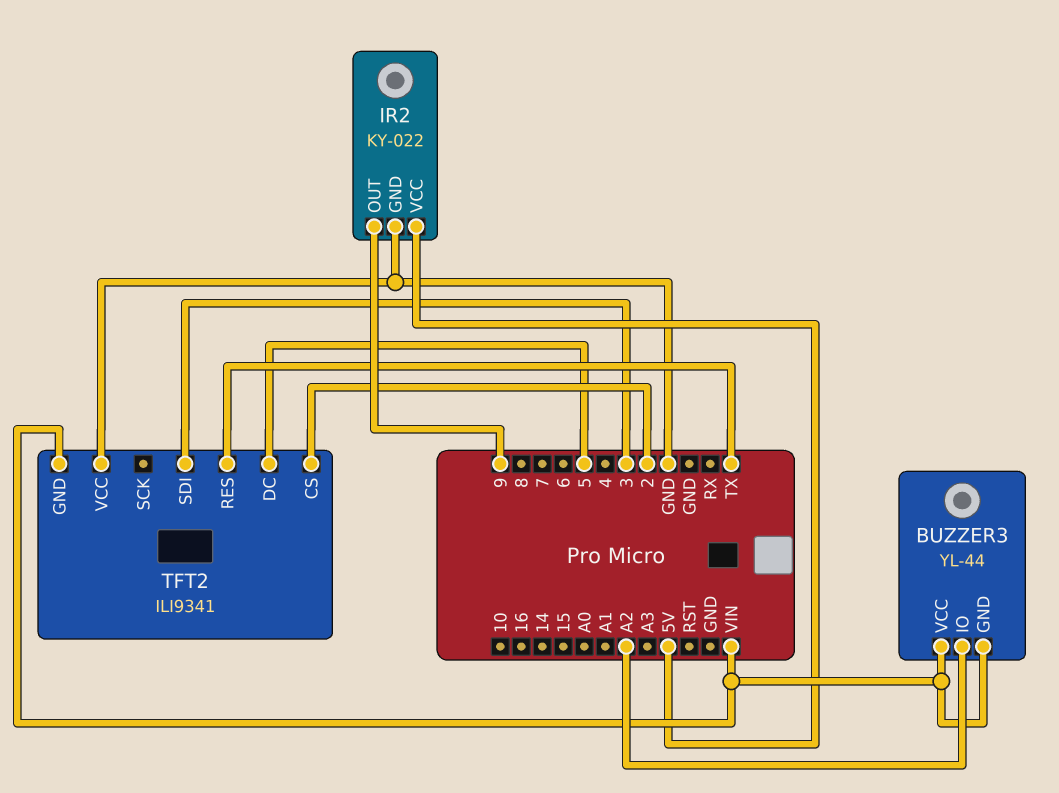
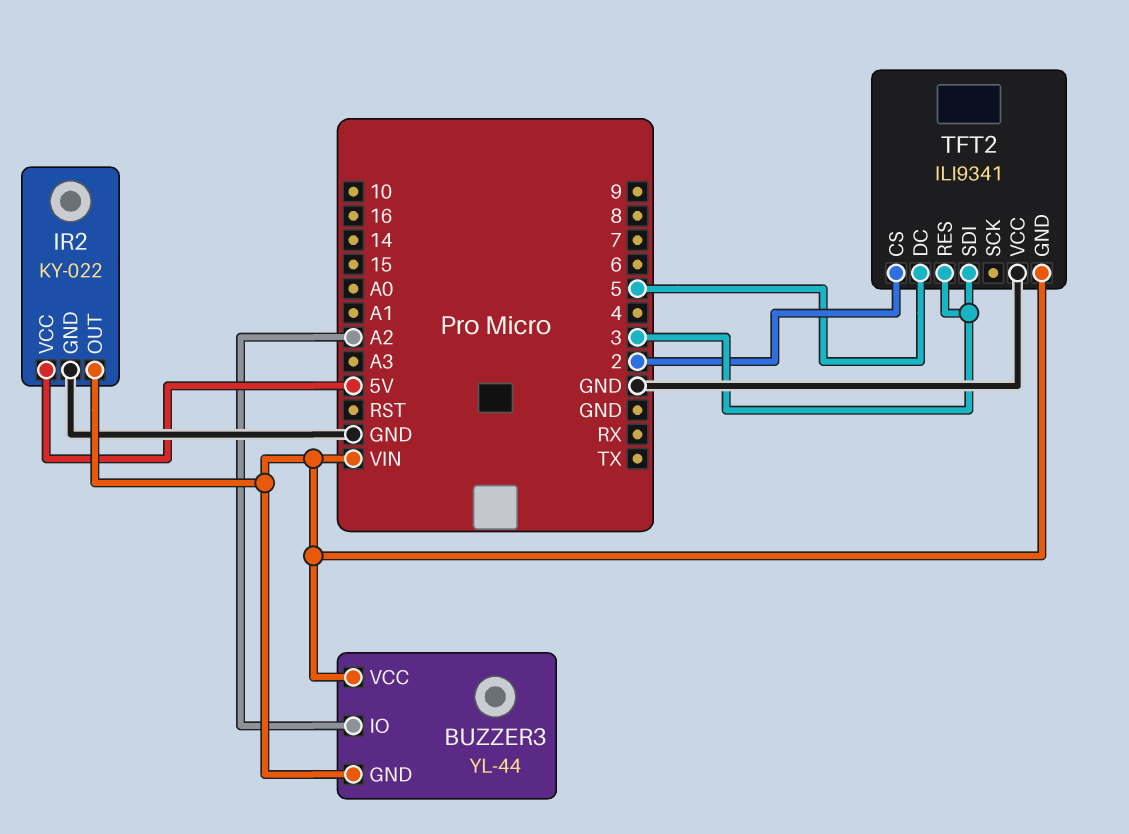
IR2 pin OUT: 9 -> VIN
TFT2 pin RES: TX -> 3

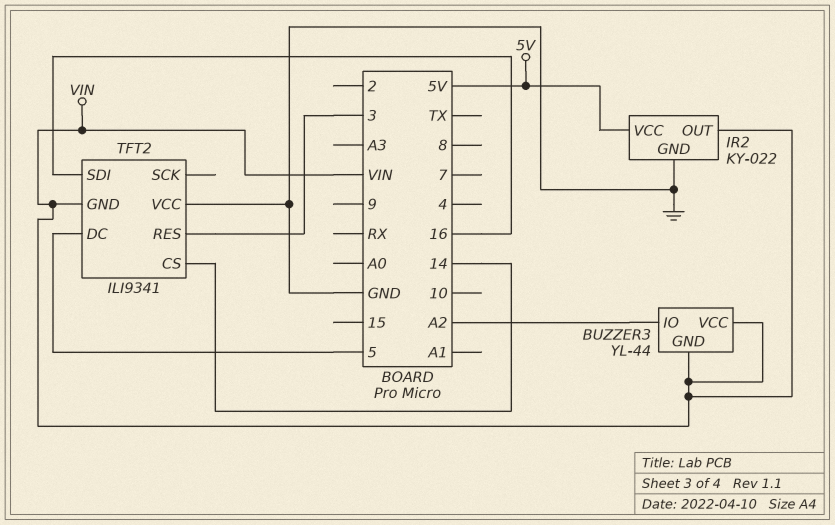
TFT2 pin CS: 2 -> 14
TFT2 pin SDI: 3 -> 16

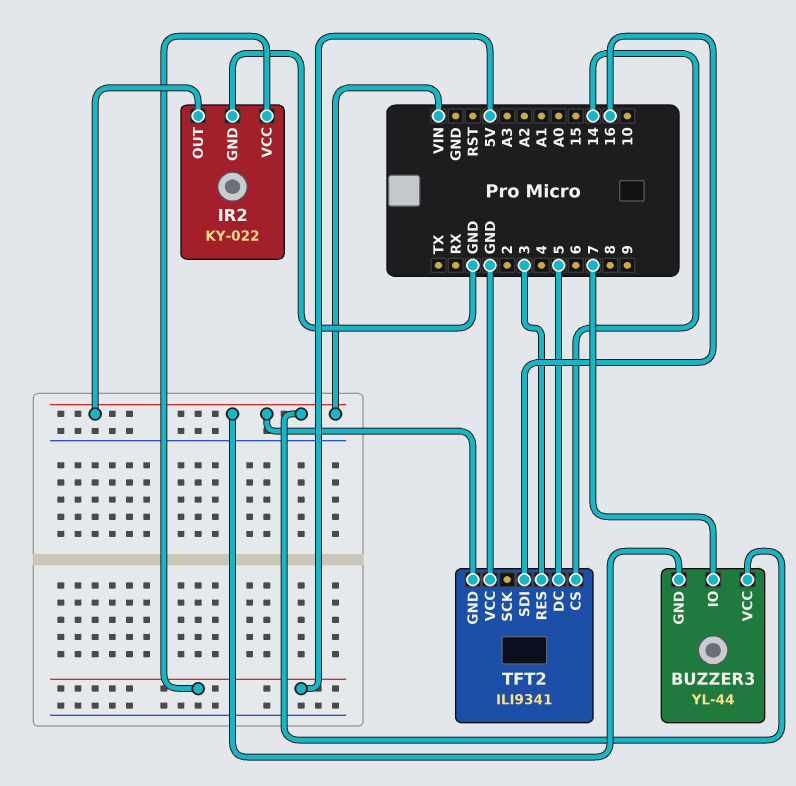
BUZZER3 pin IO: A2 -> 7

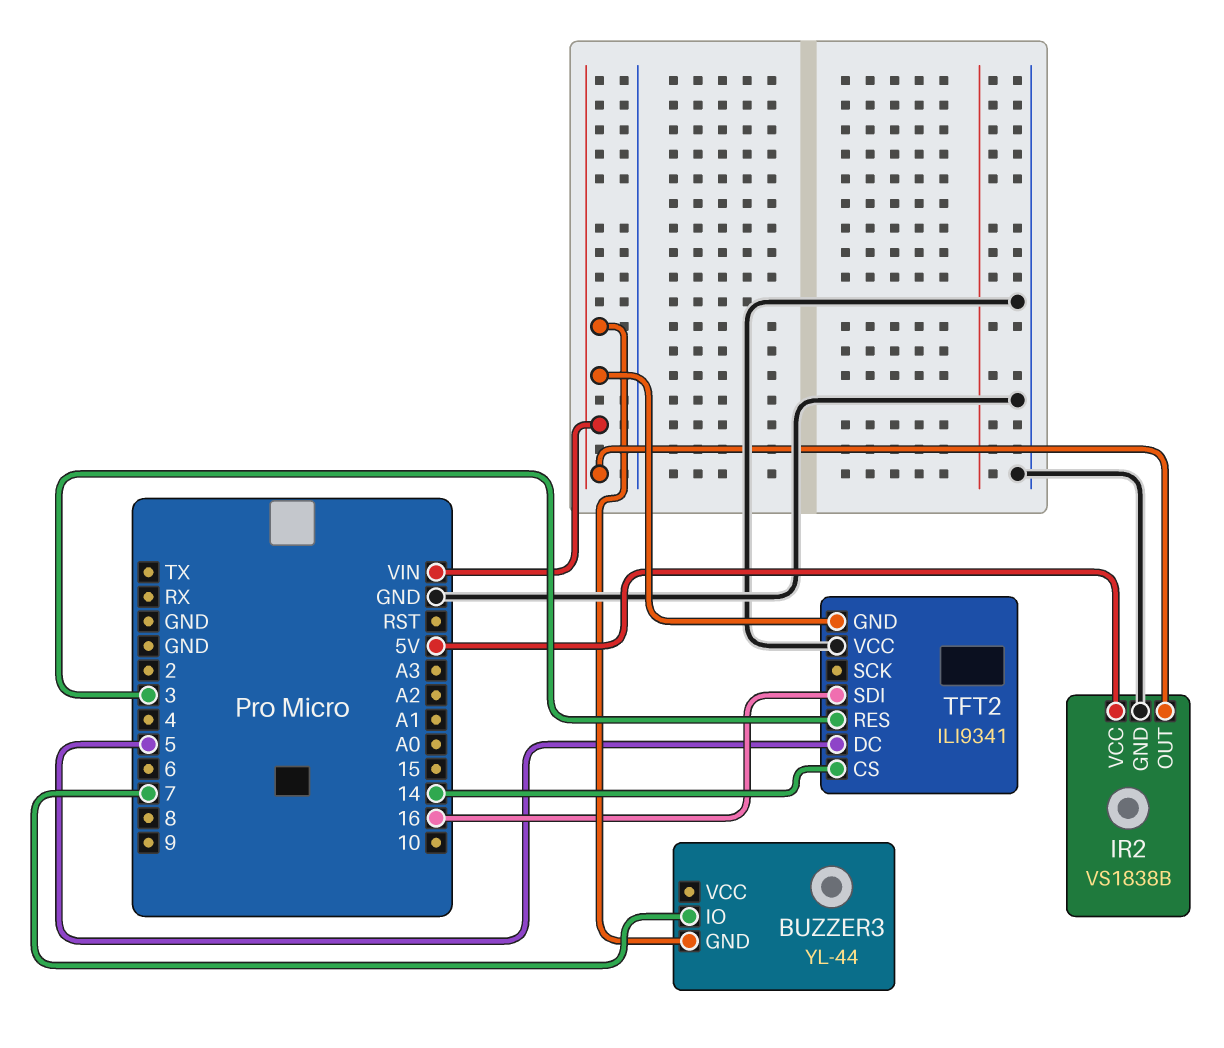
BUZZER3 pin VCC: VIN -> none
IR2: KY-022 -> VS1838B

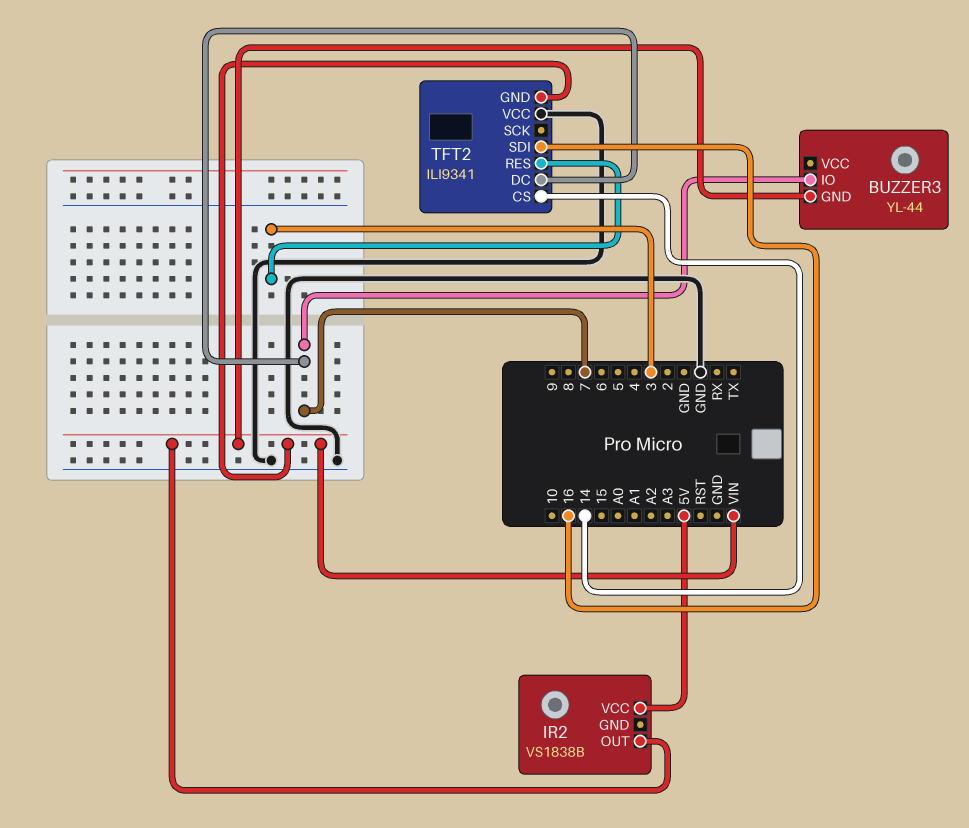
IR2 pin GND: GND -> none
TFT2 pin DC: 5 -> 7

